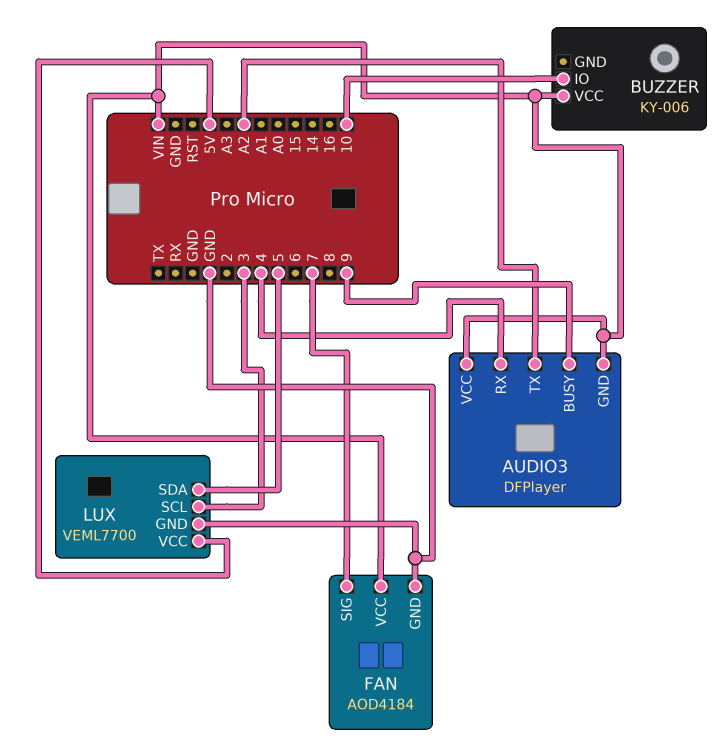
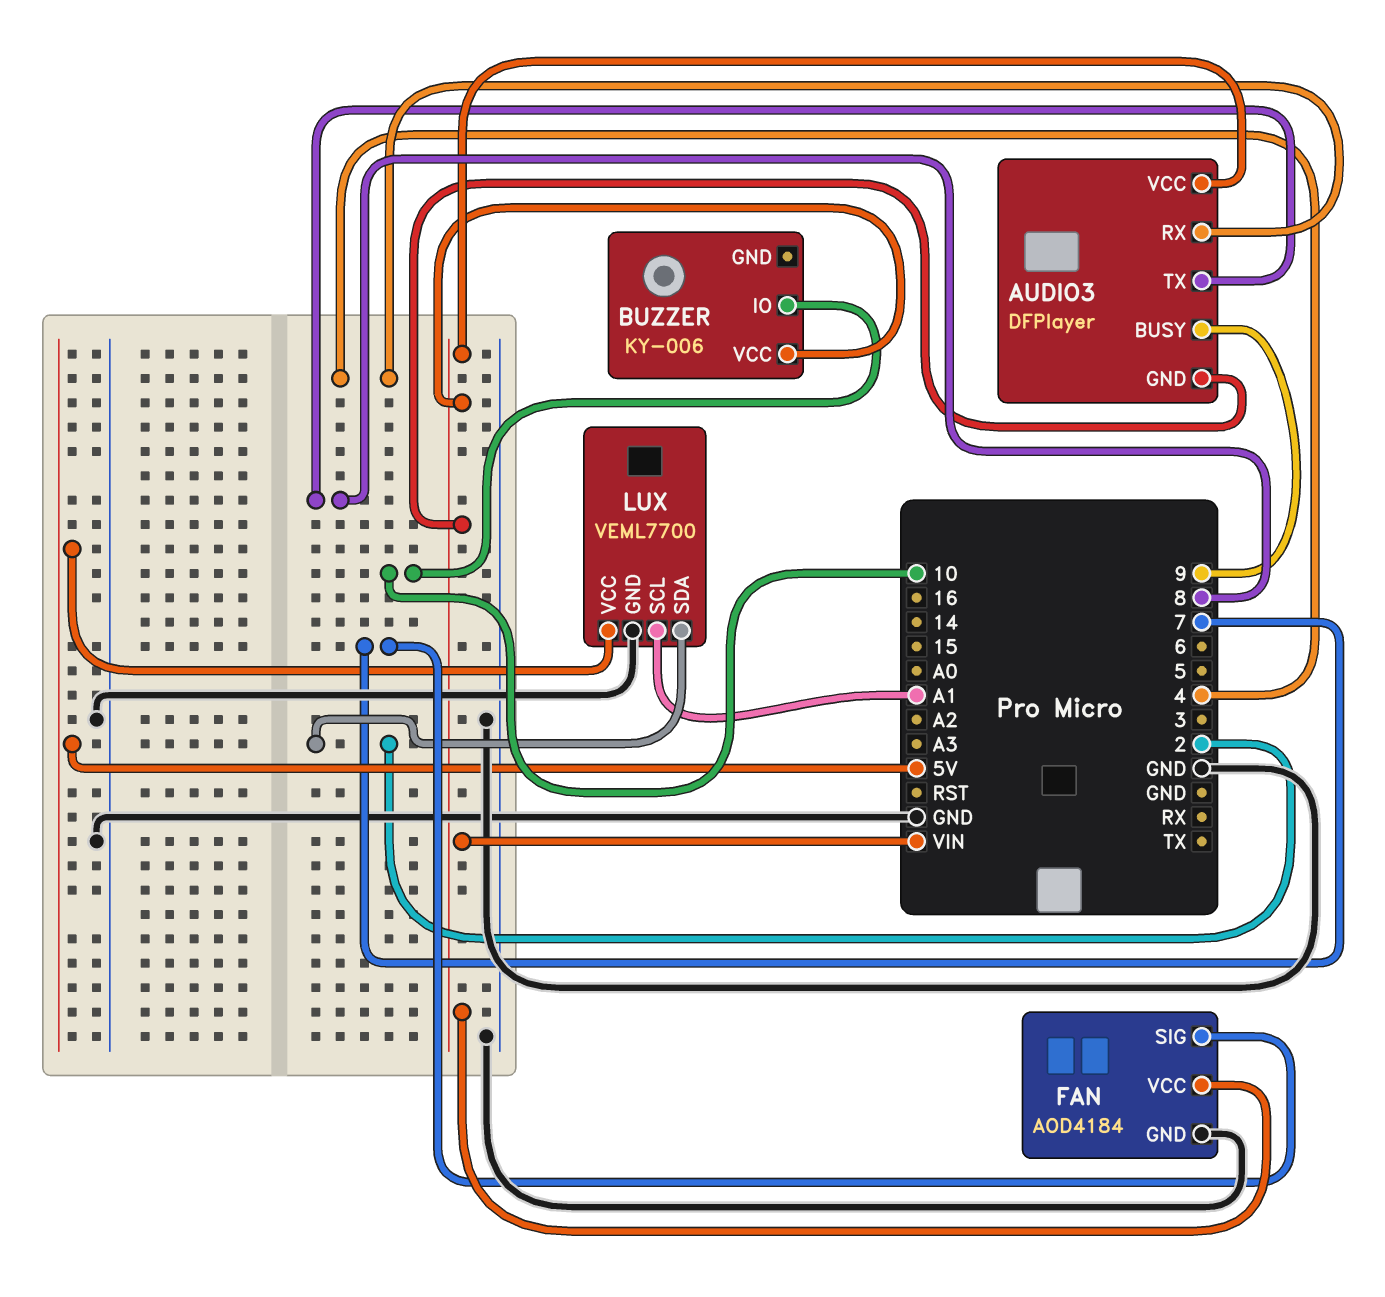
AUDIO3 pin TX: A2 -> 8
LUX pin SCL: 3 -> A1
LUX pin SDA: 5 -> 2

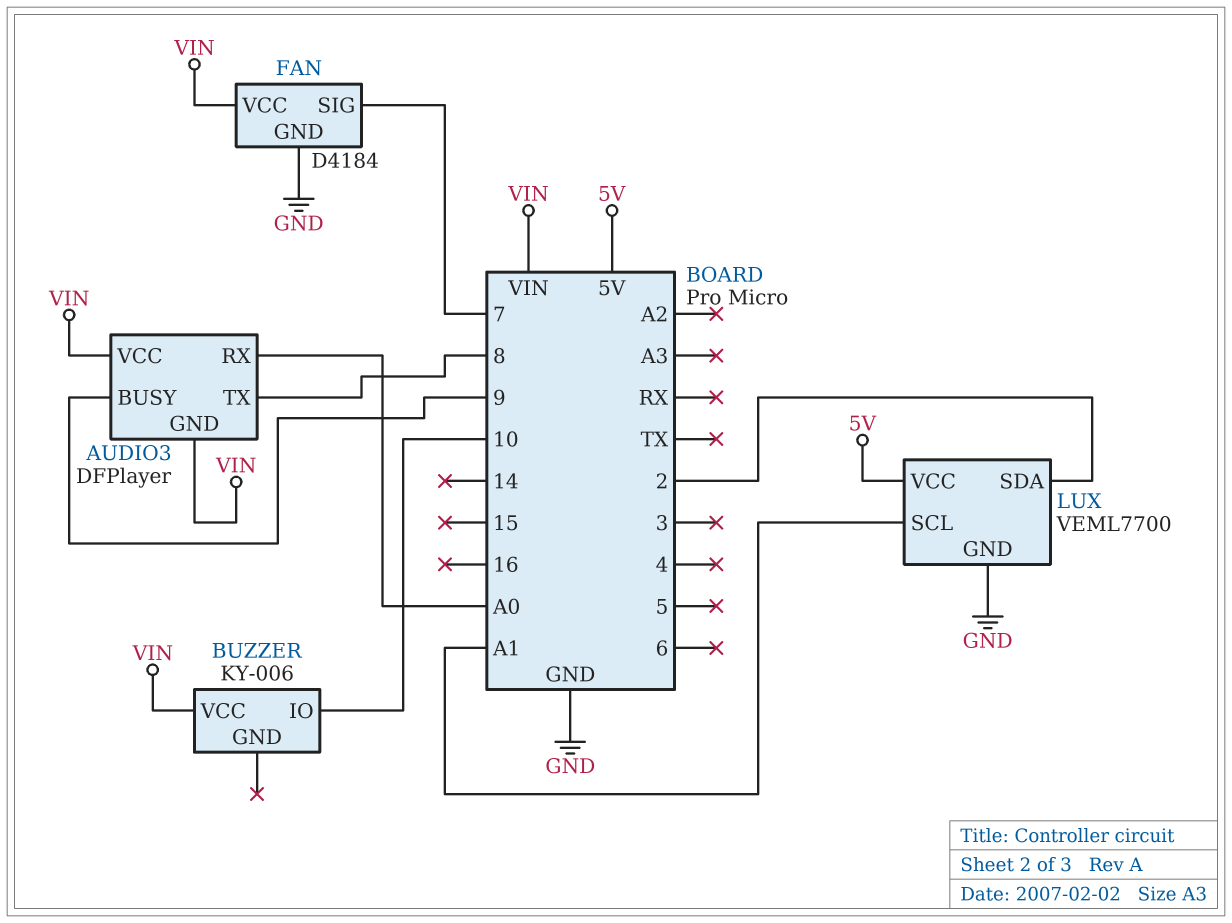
AUDIO3 pin RX: 4 -> A0
FAN: AOD4184 -> D4184

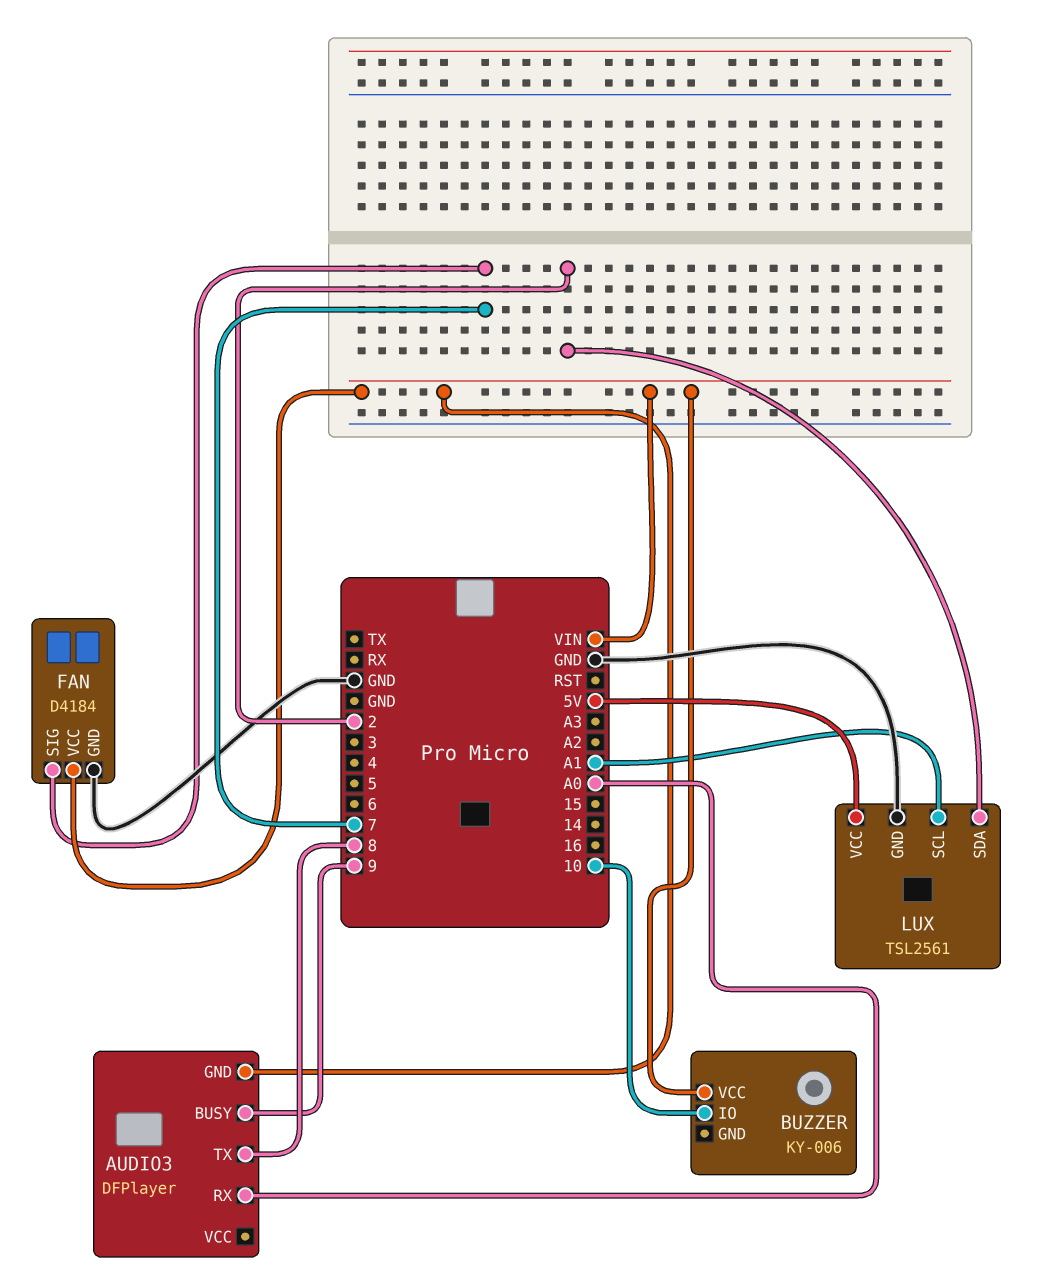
AUDIO3 pin VCC: VIN -> none
LUX: VEML7700 -> TSL2561

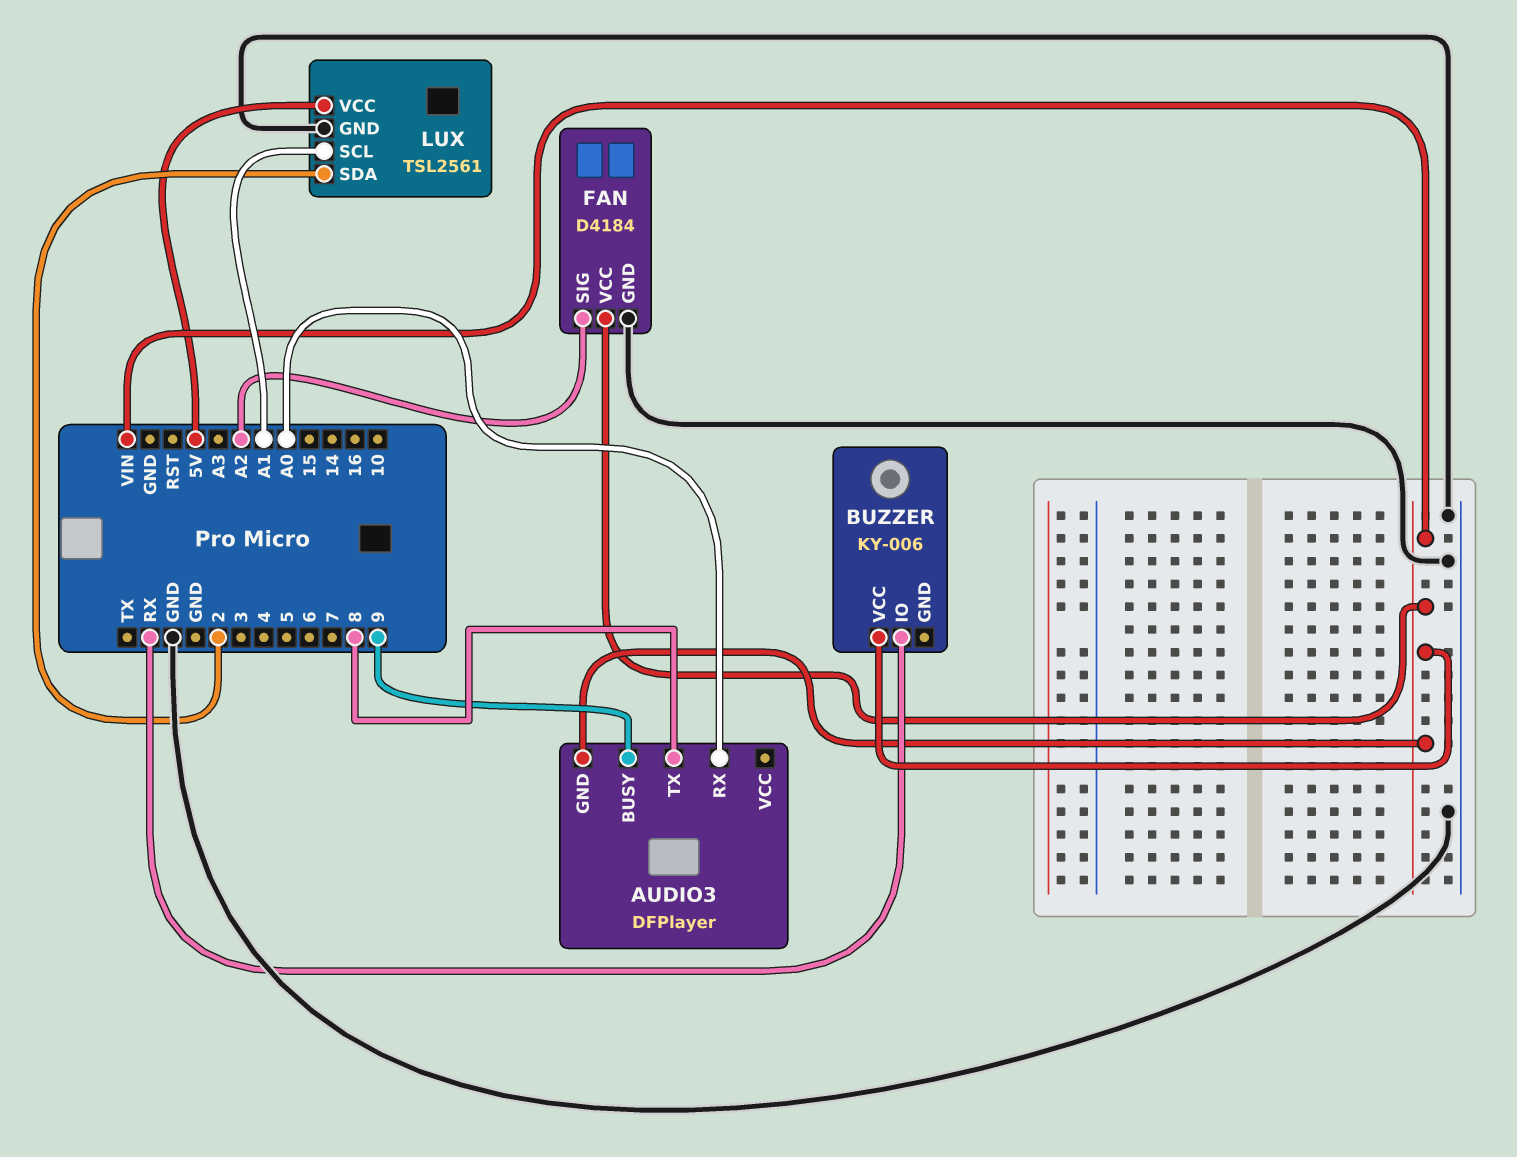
BUZZER pin IO: 10 -> RX
FAN pin SIG: 7 -> A2

